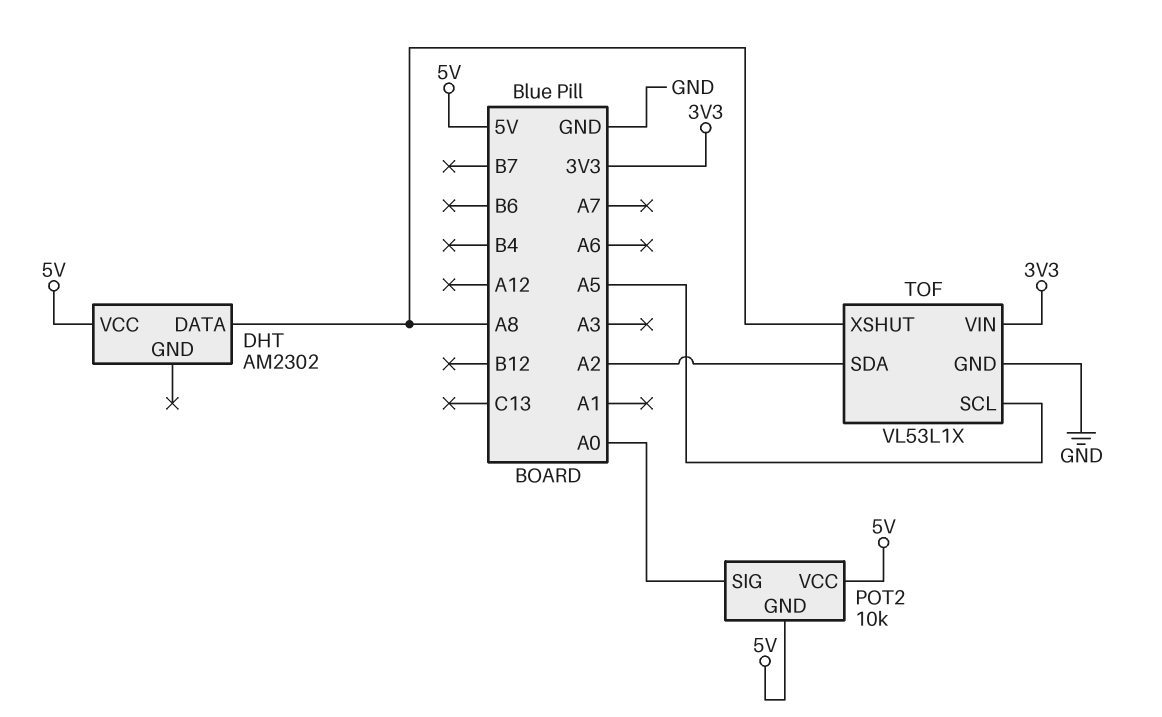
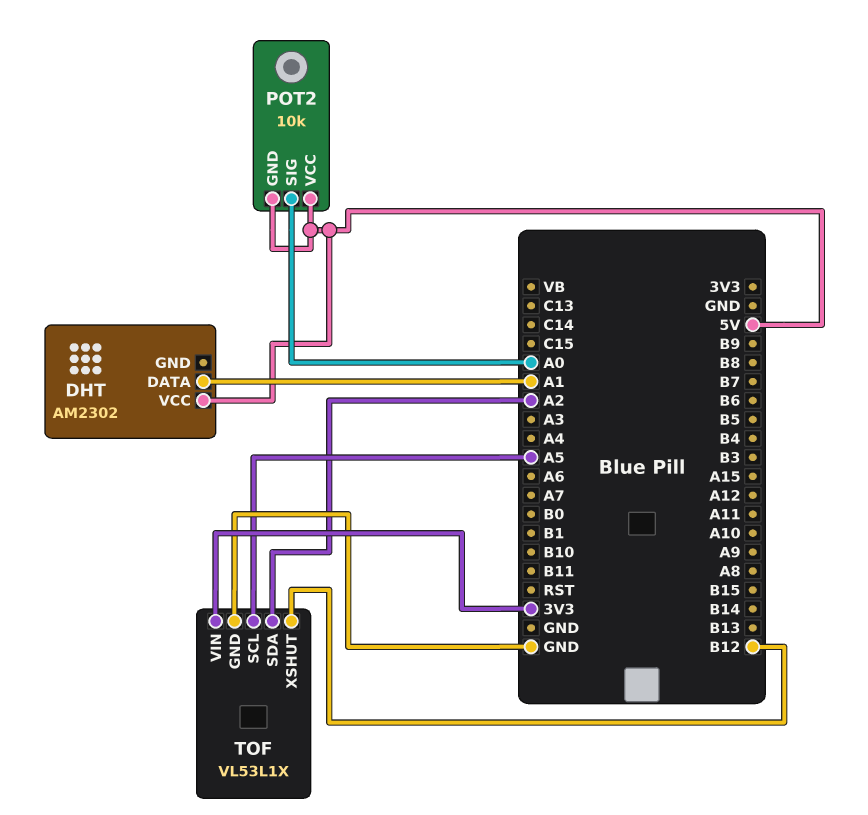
DHT pin DATA: A8 -> A1
TOF pin XSHUT: A8 -> B12

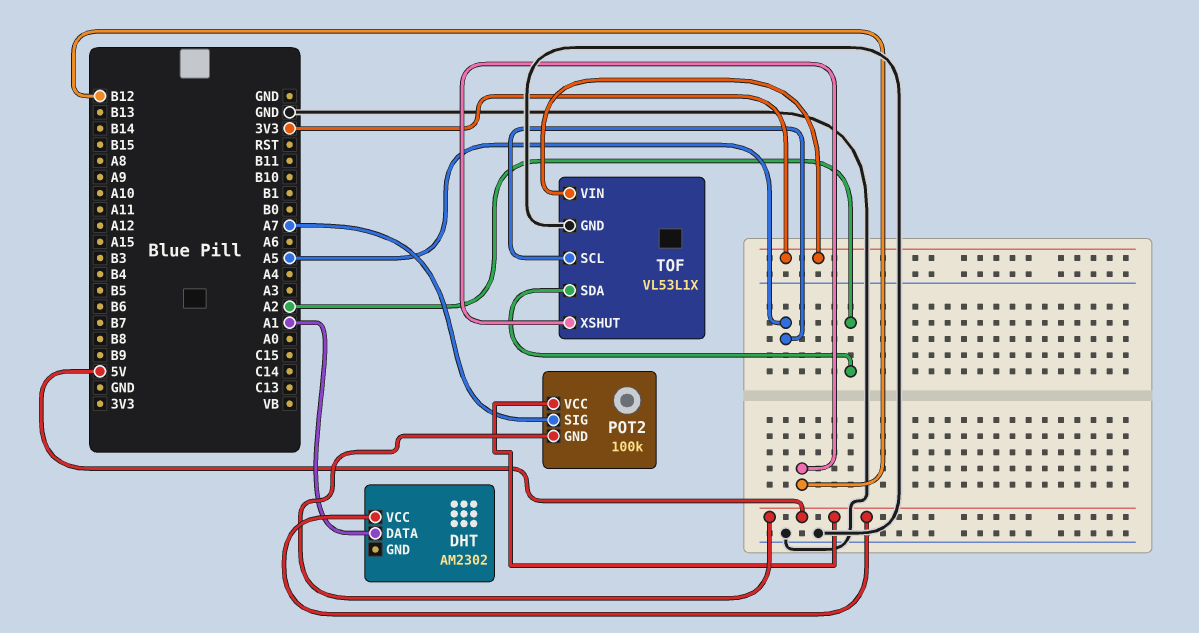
POT2: 10k -> 100k
POT2 pin SIG: A0 -> A7

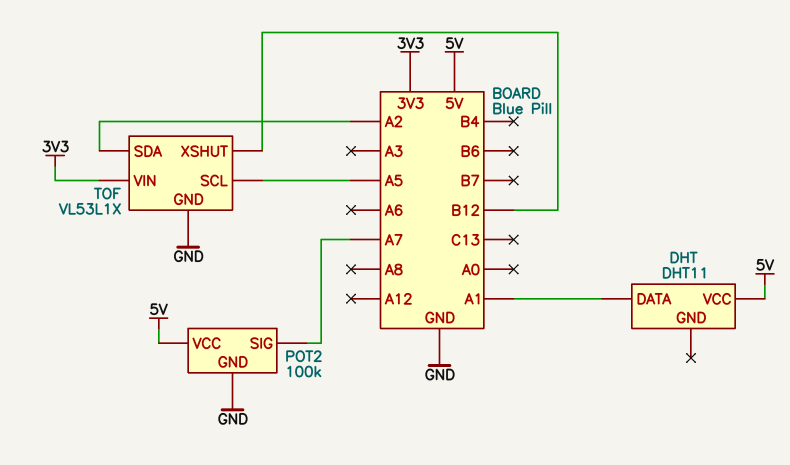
DHT: AM2302 -> DHT11
POT2 pin GND: 5V -> GND

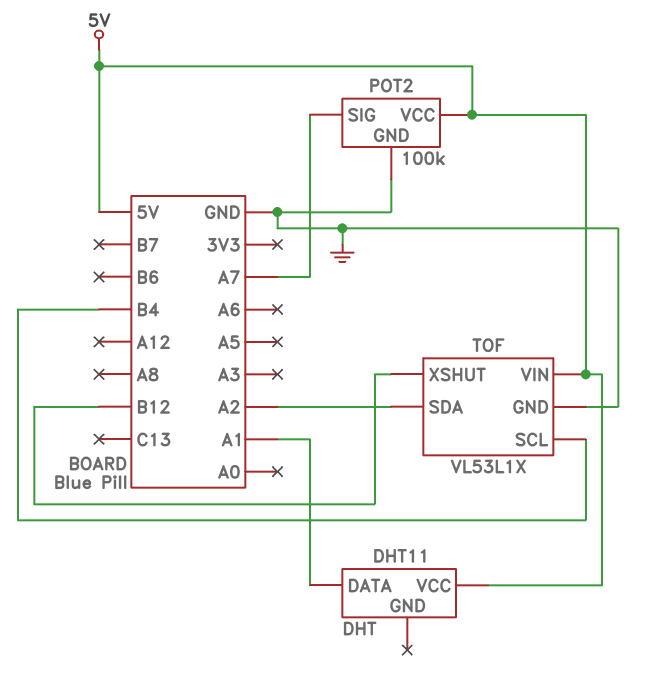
TOF pin SCL: A5 -> B4
TOF pin VIN: 3V3 -> 5V

